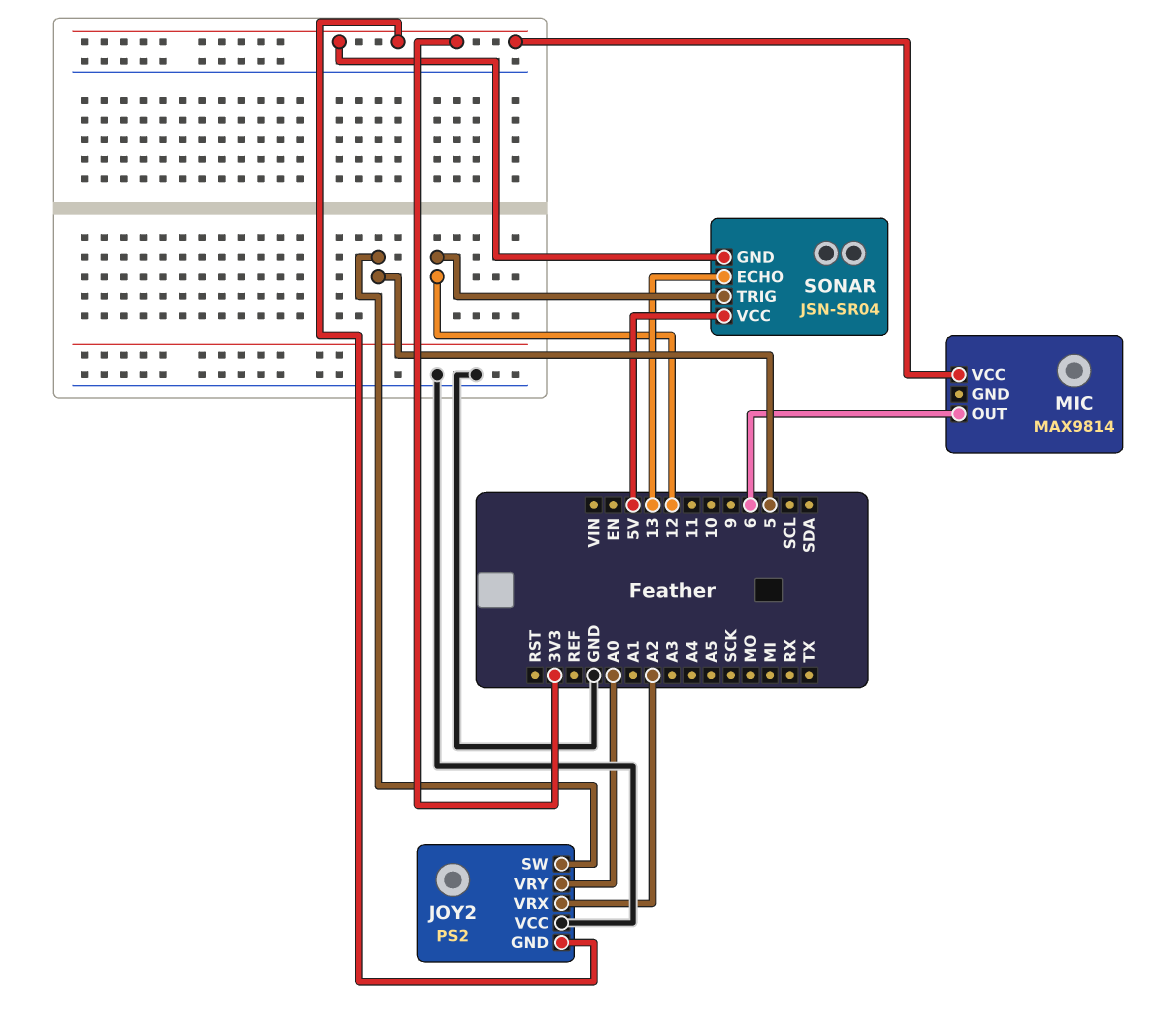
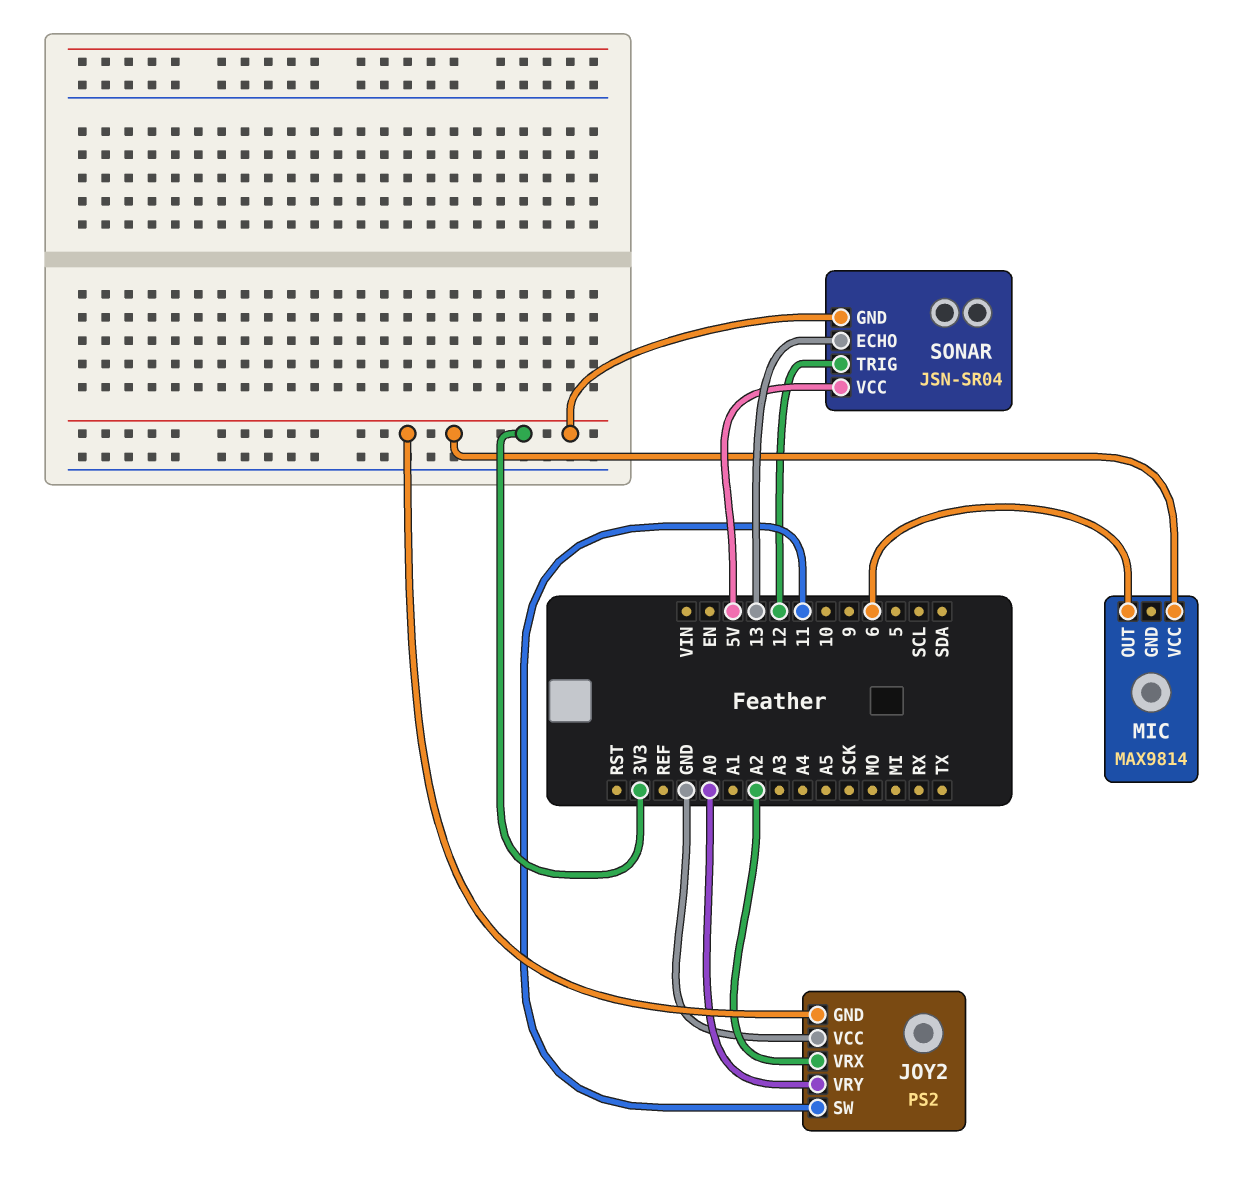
JOY2 pin SW: 5 -> 11

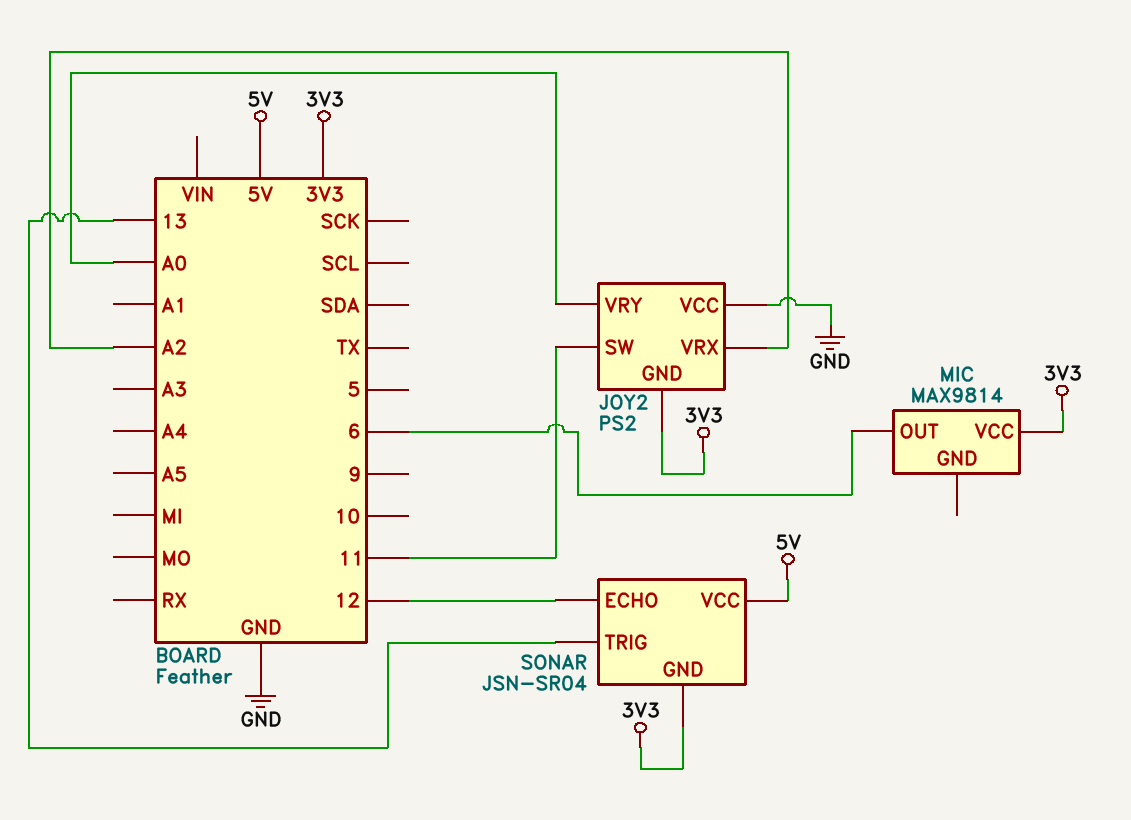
SONAR pin ECHO: 13 -> 12
SONAR pin TRIG: 12 -> 13

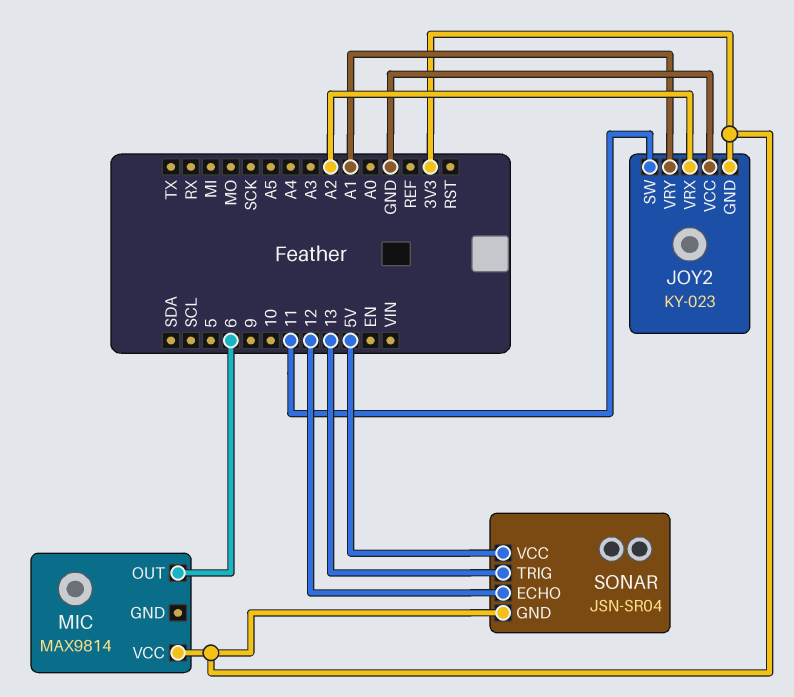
JOY2: PS2 -> KY-023
JOY2 pin VRY: A0 -> A1

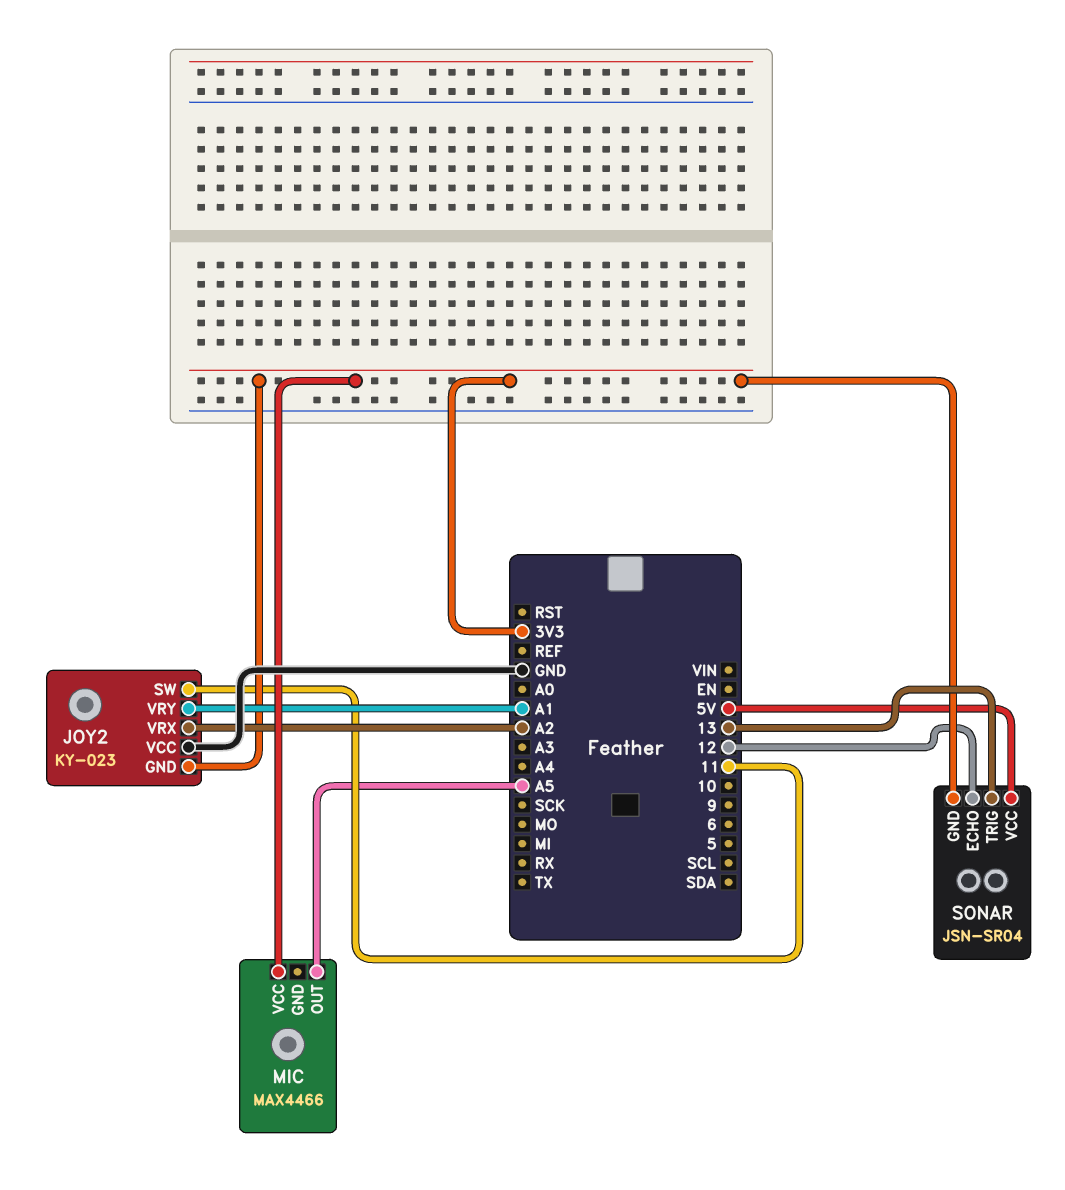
MIC: MAX9814 -> MAX4466
MIC pin OUT: 6 -> A5

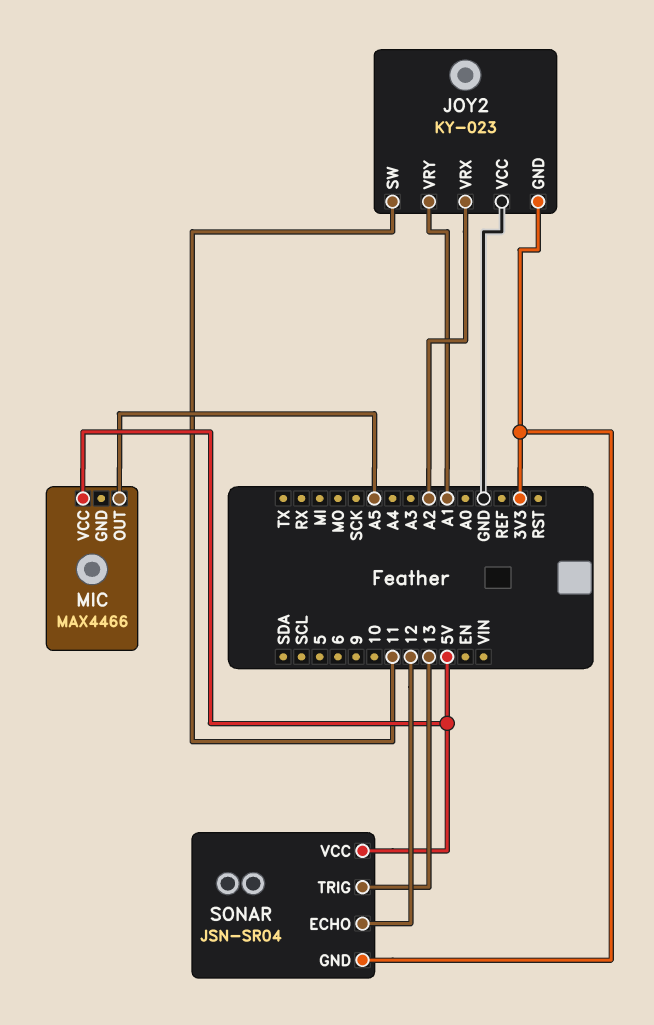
MIC pin VCC: 3V3 -> 5V

